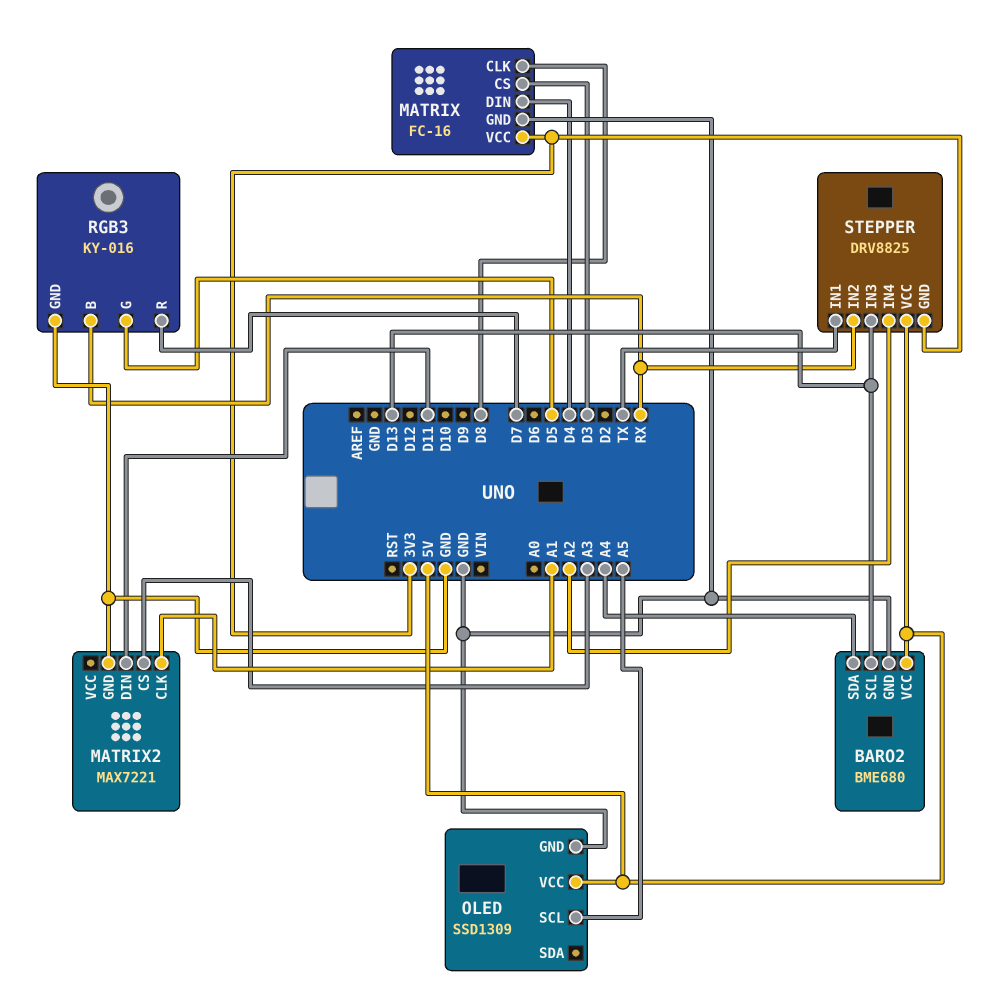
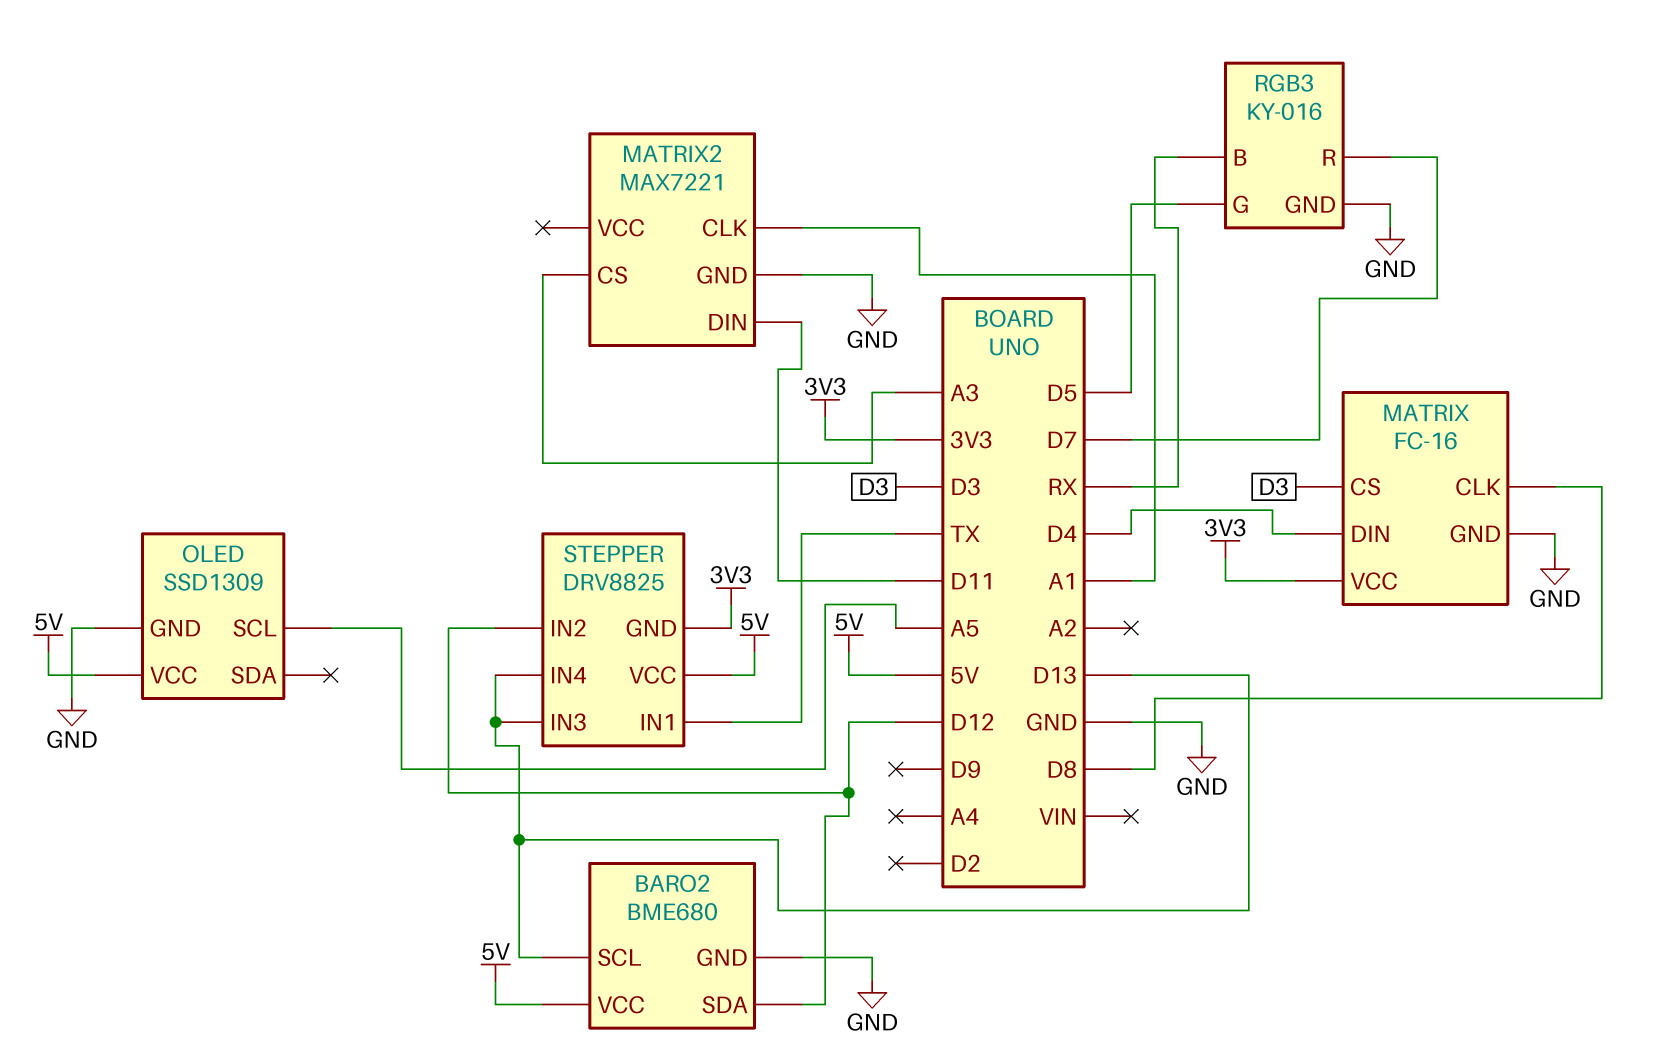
BARO2 pin SDA: A4 -> D12
STEPPER pin IN2: RX -> D12
STEPPER pin IN4: A2 -> D13

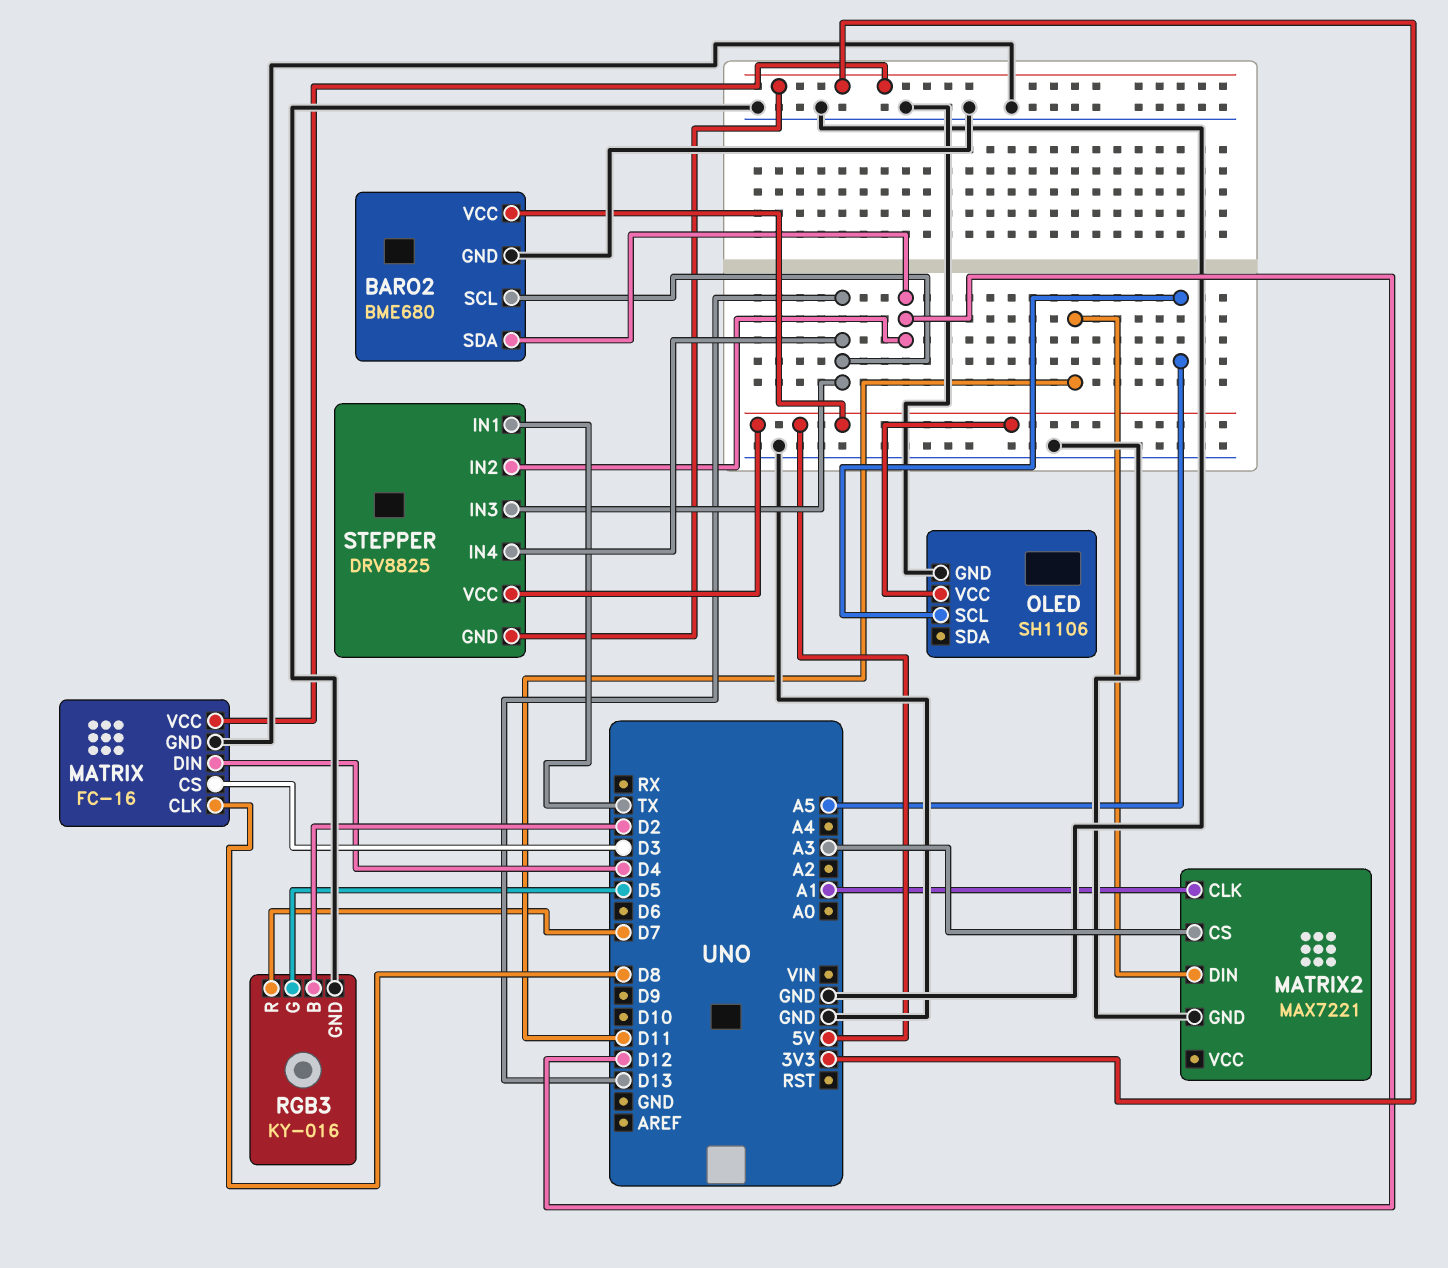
OLED: SSD1309 -> SH1106
RGB3 pin B: RX -> D2

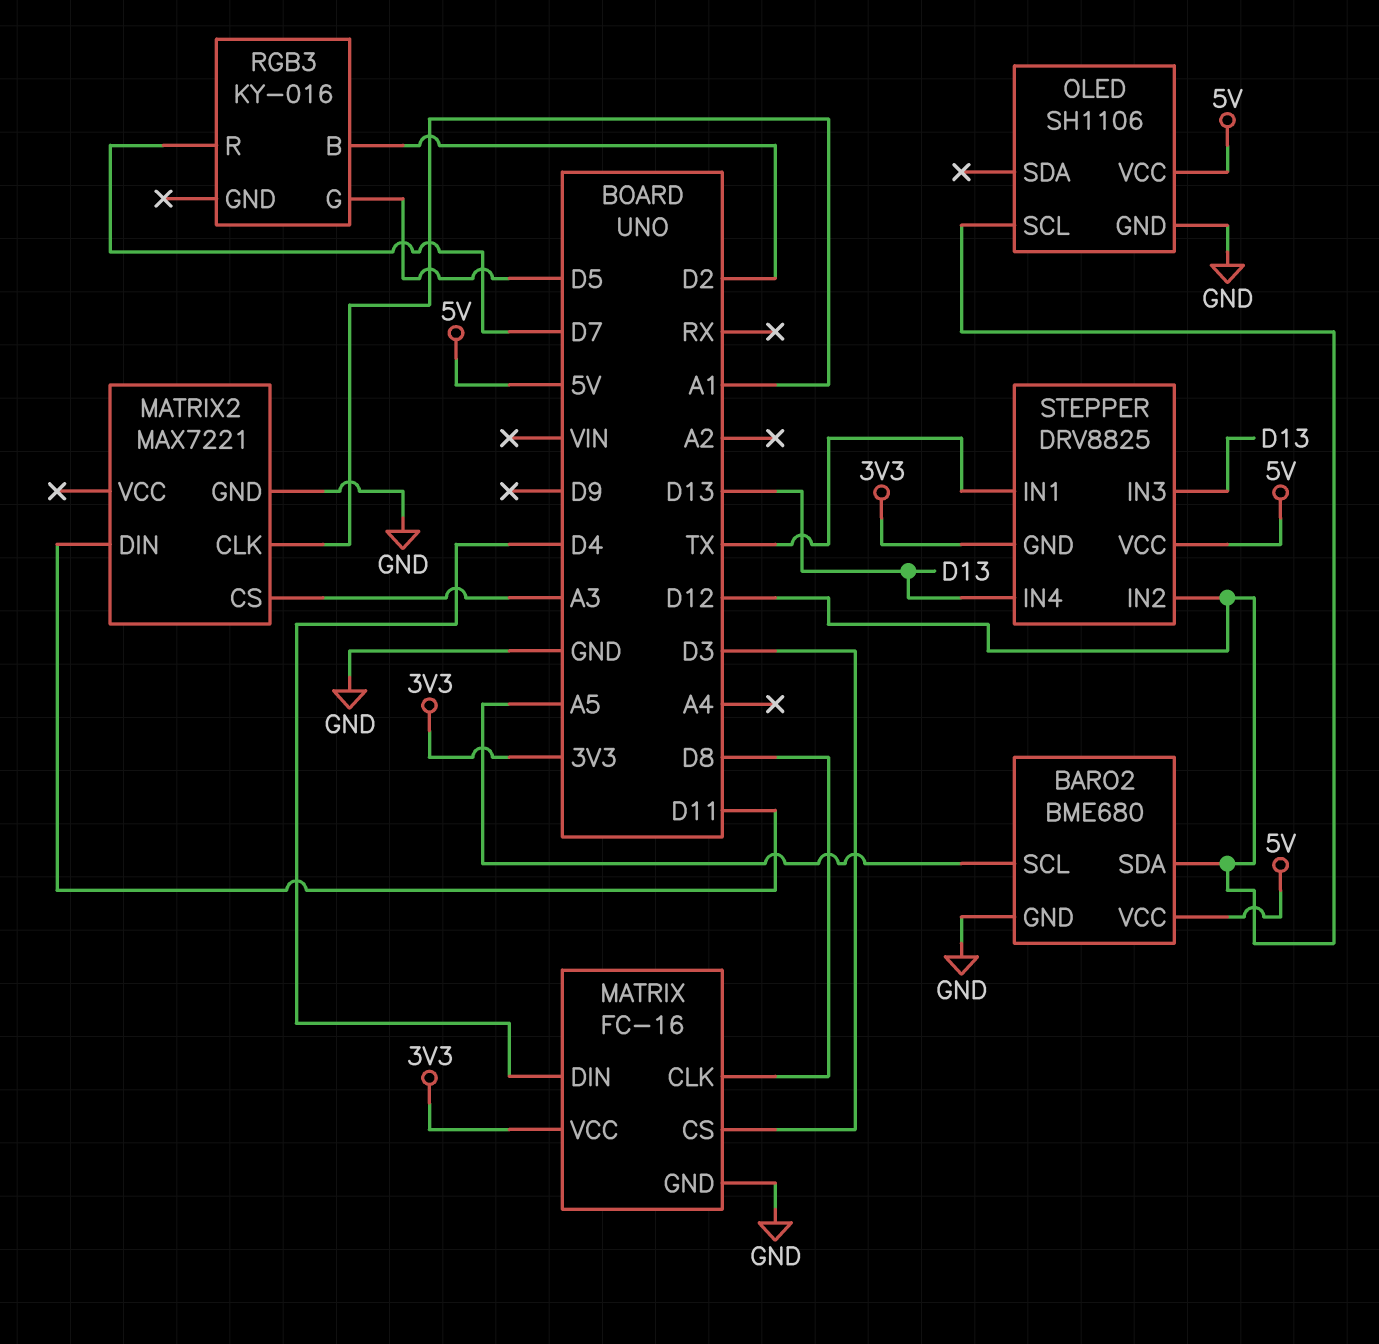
BARO2 pin SCL: D13 -> A5
OLED pin SCL: A5 -> D12
RGB3 pin GND: GND -> none

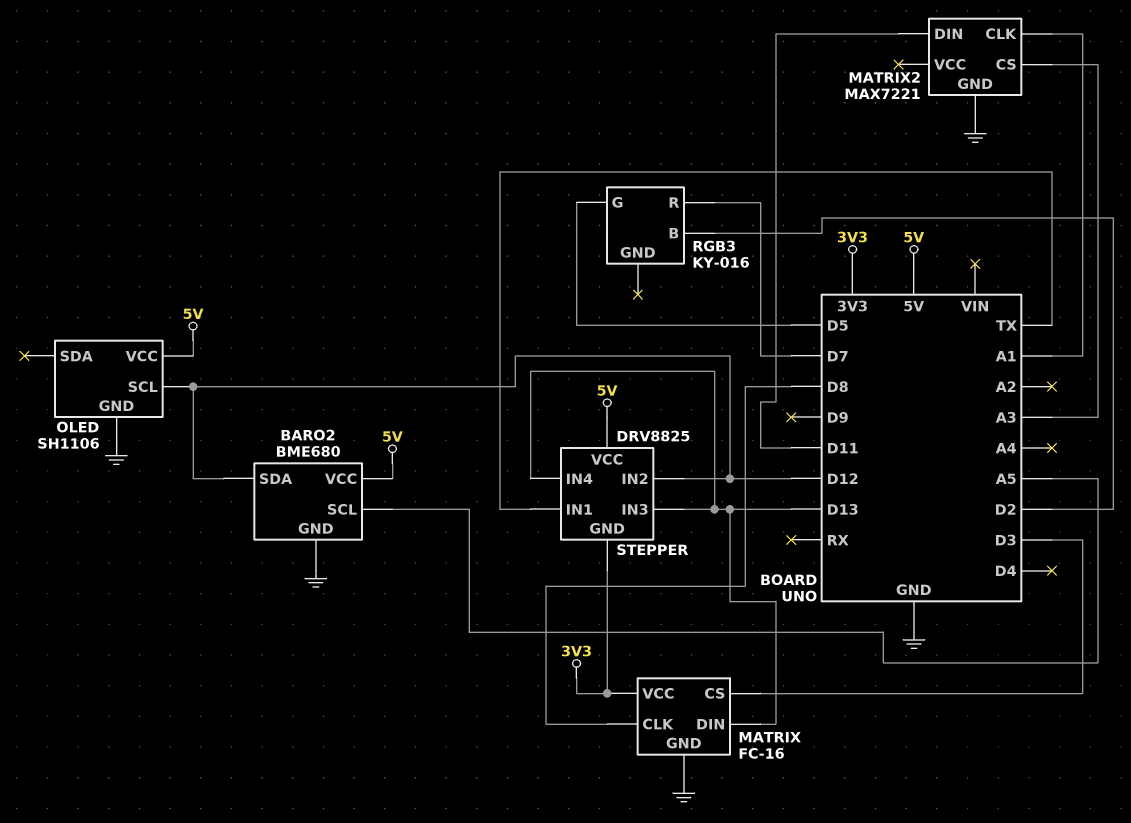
MATRIX pin DIN: D4 -> D13

